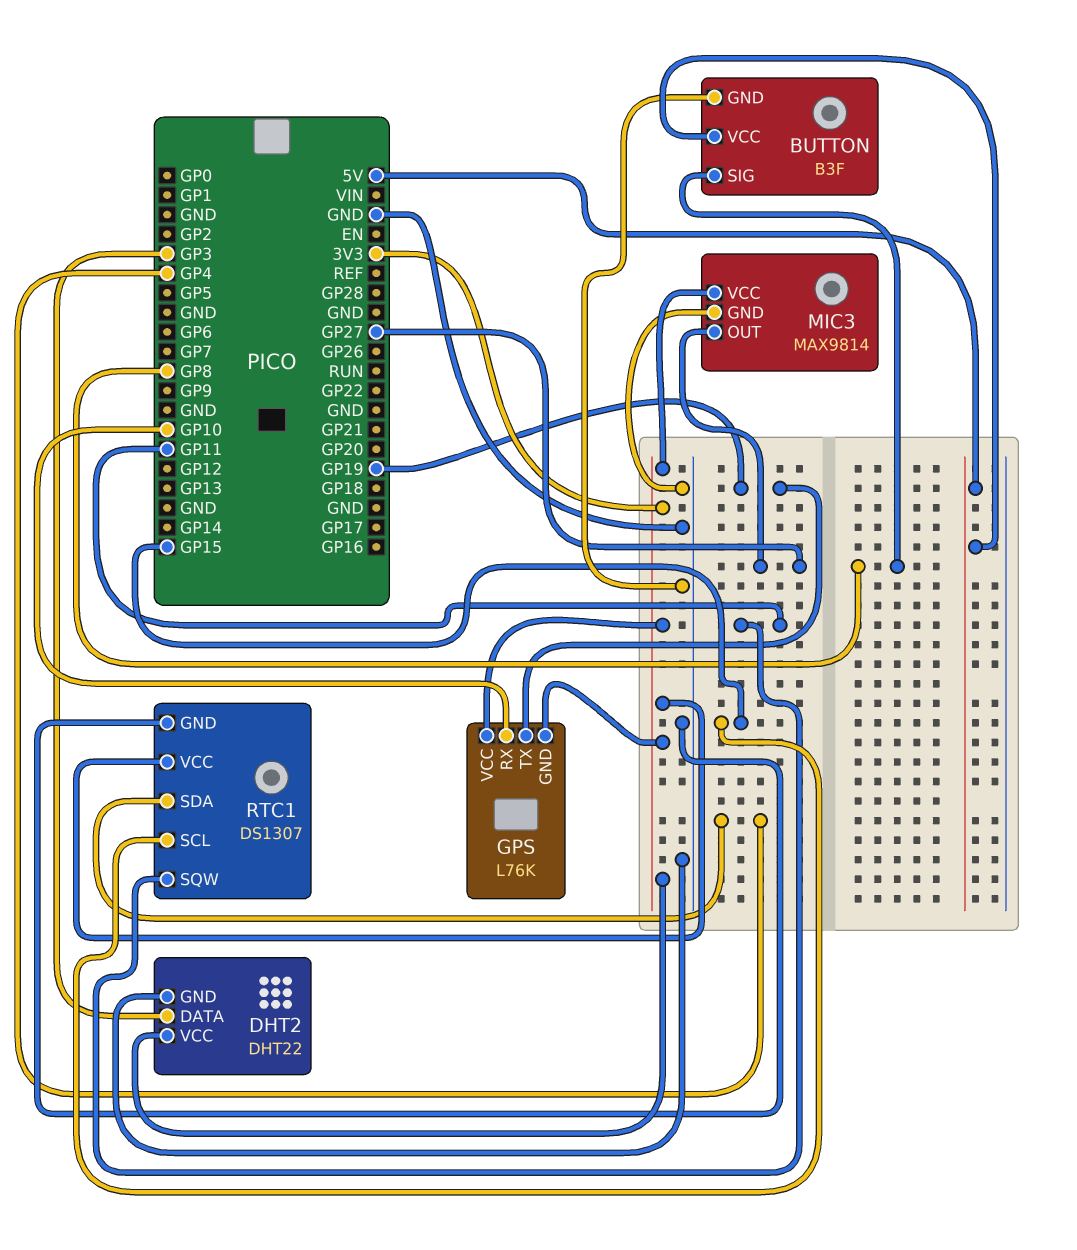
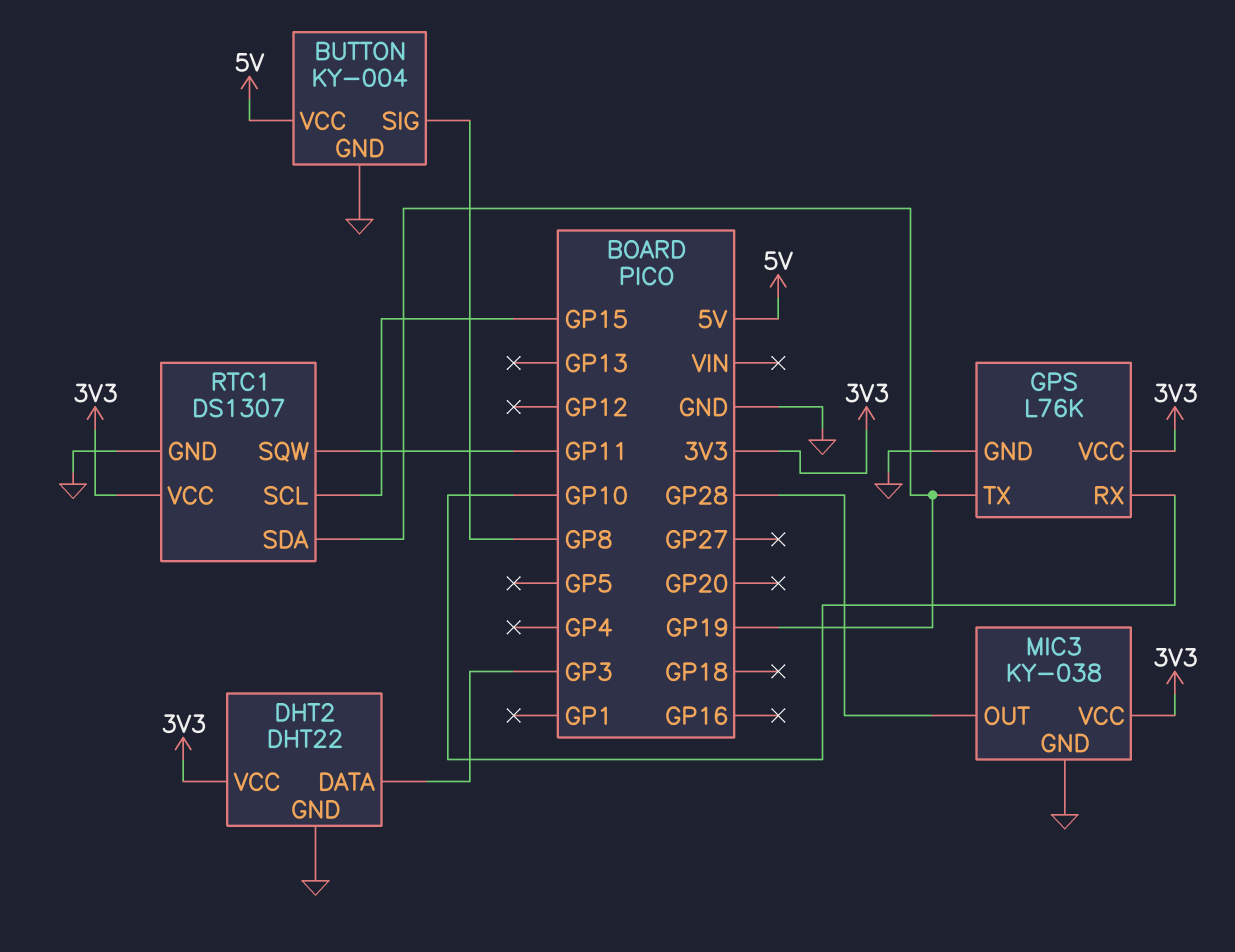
BUTTON: B3F -> KY-004
GPS pin GND: 3V3 -> GND
MIC3: MAX9814 -> KY-038
MIC3 pin OUT: GP27 -> GP28
RTC1 pin SDA: GP4 -> GP19

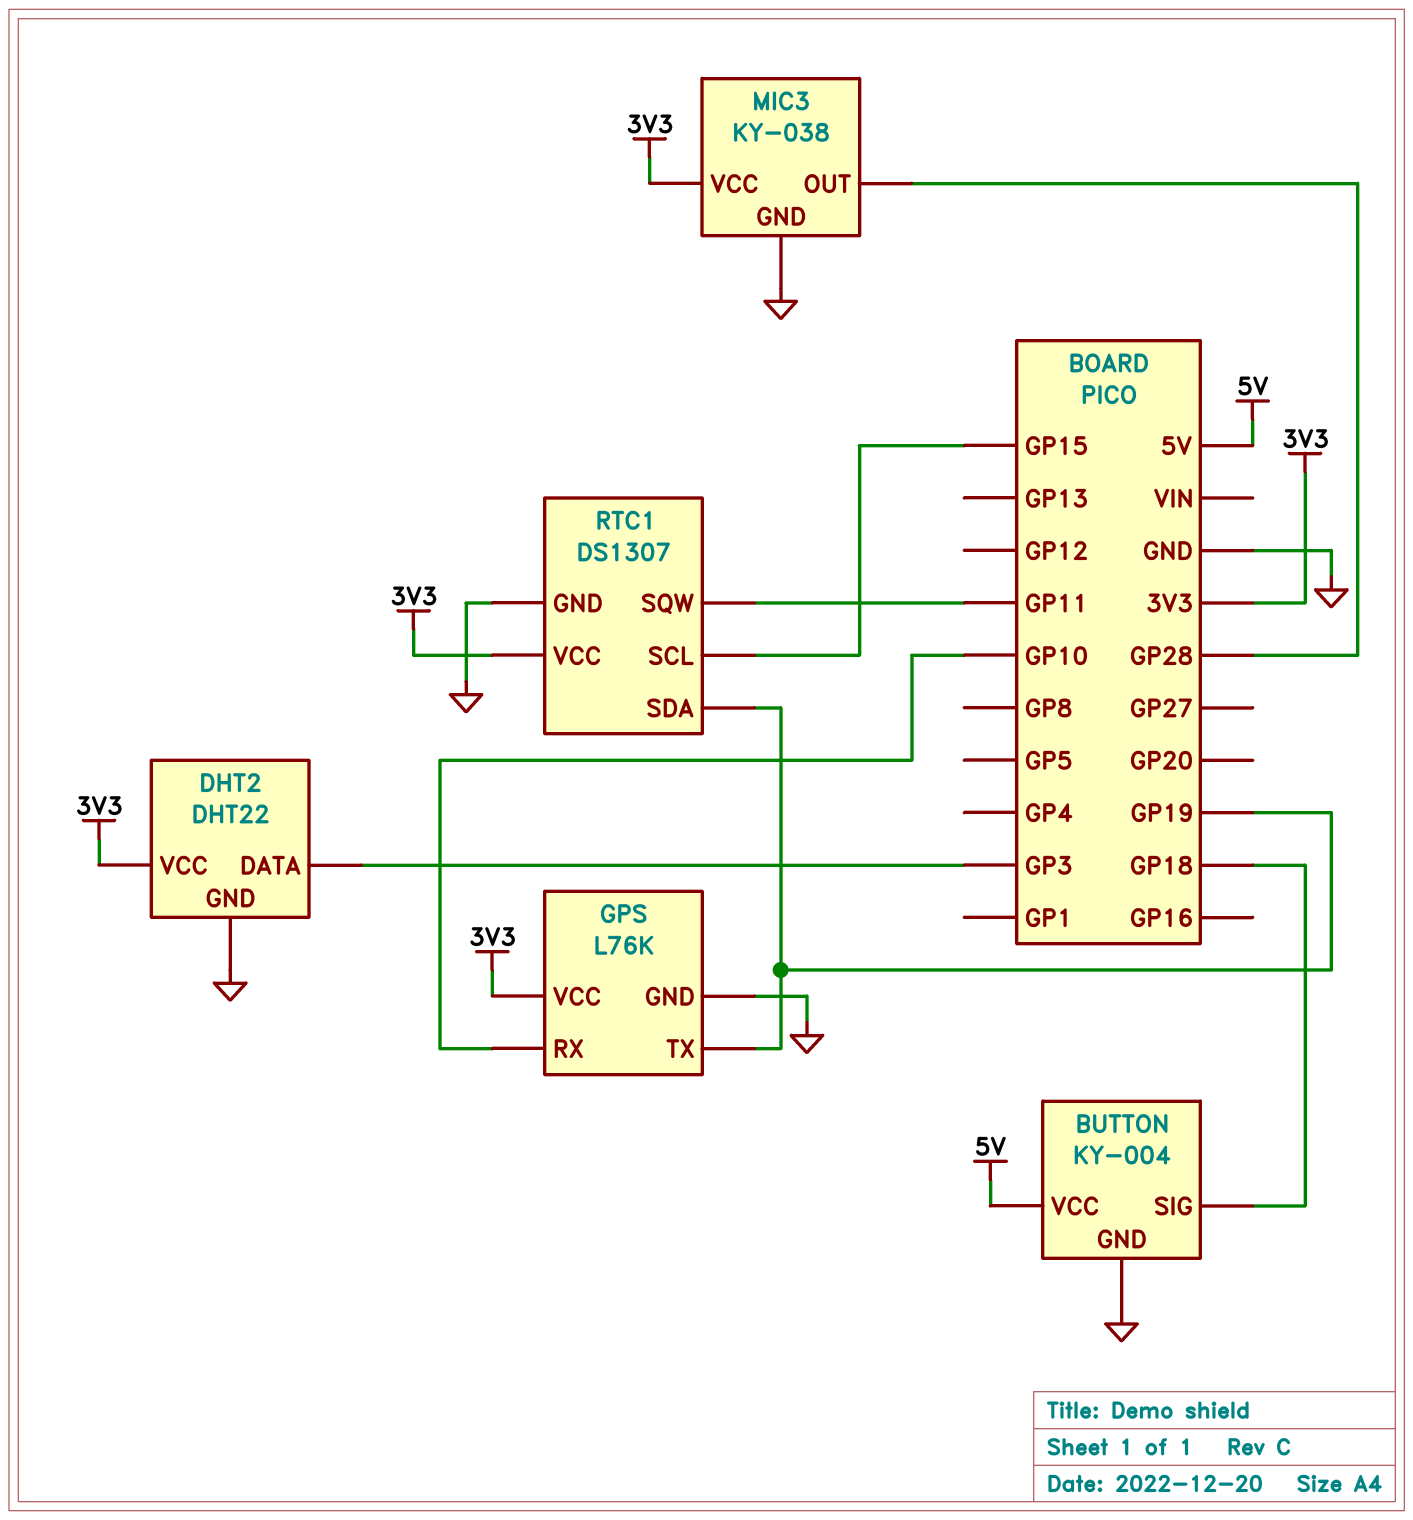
BUTTON pin SIG: GP8 -> GP18

